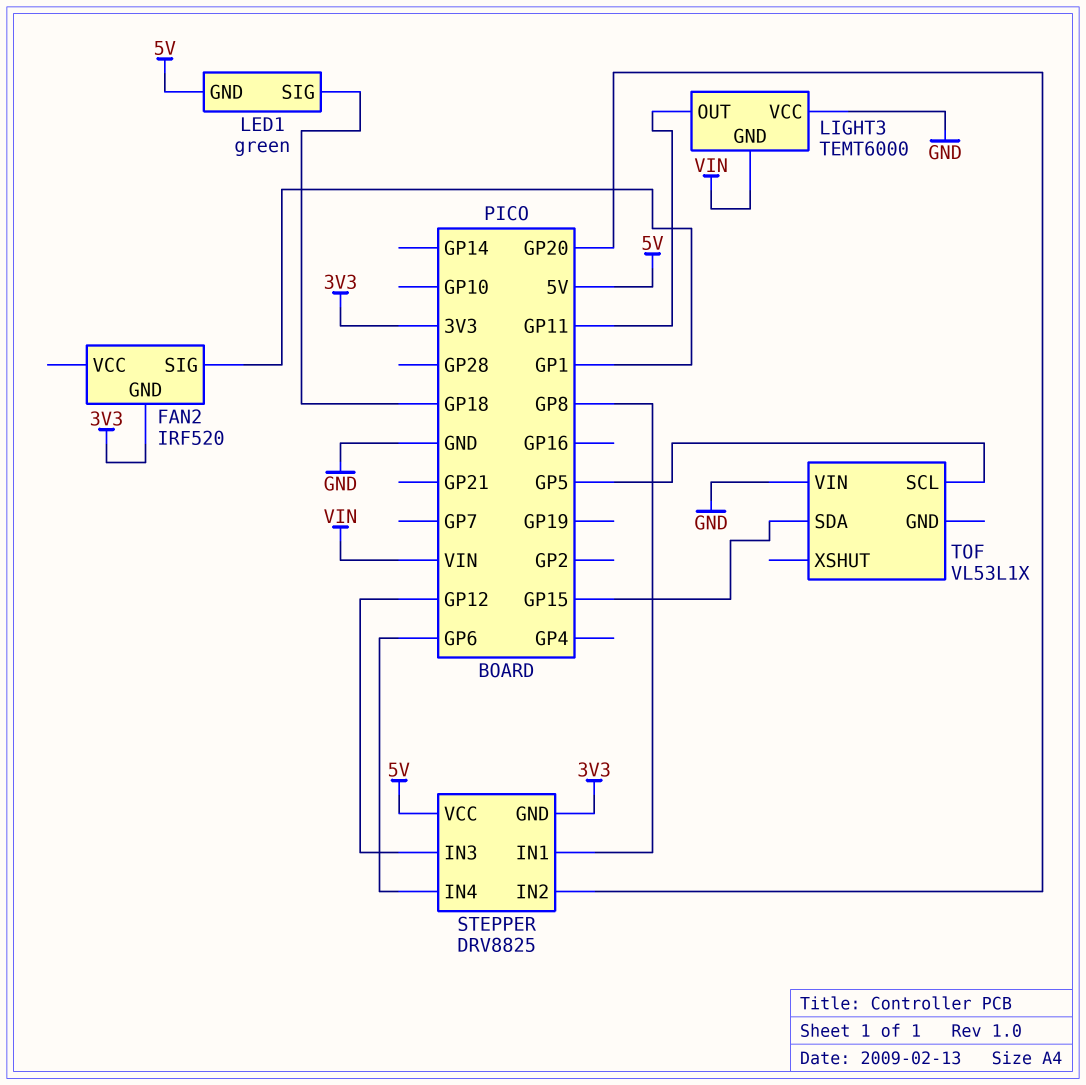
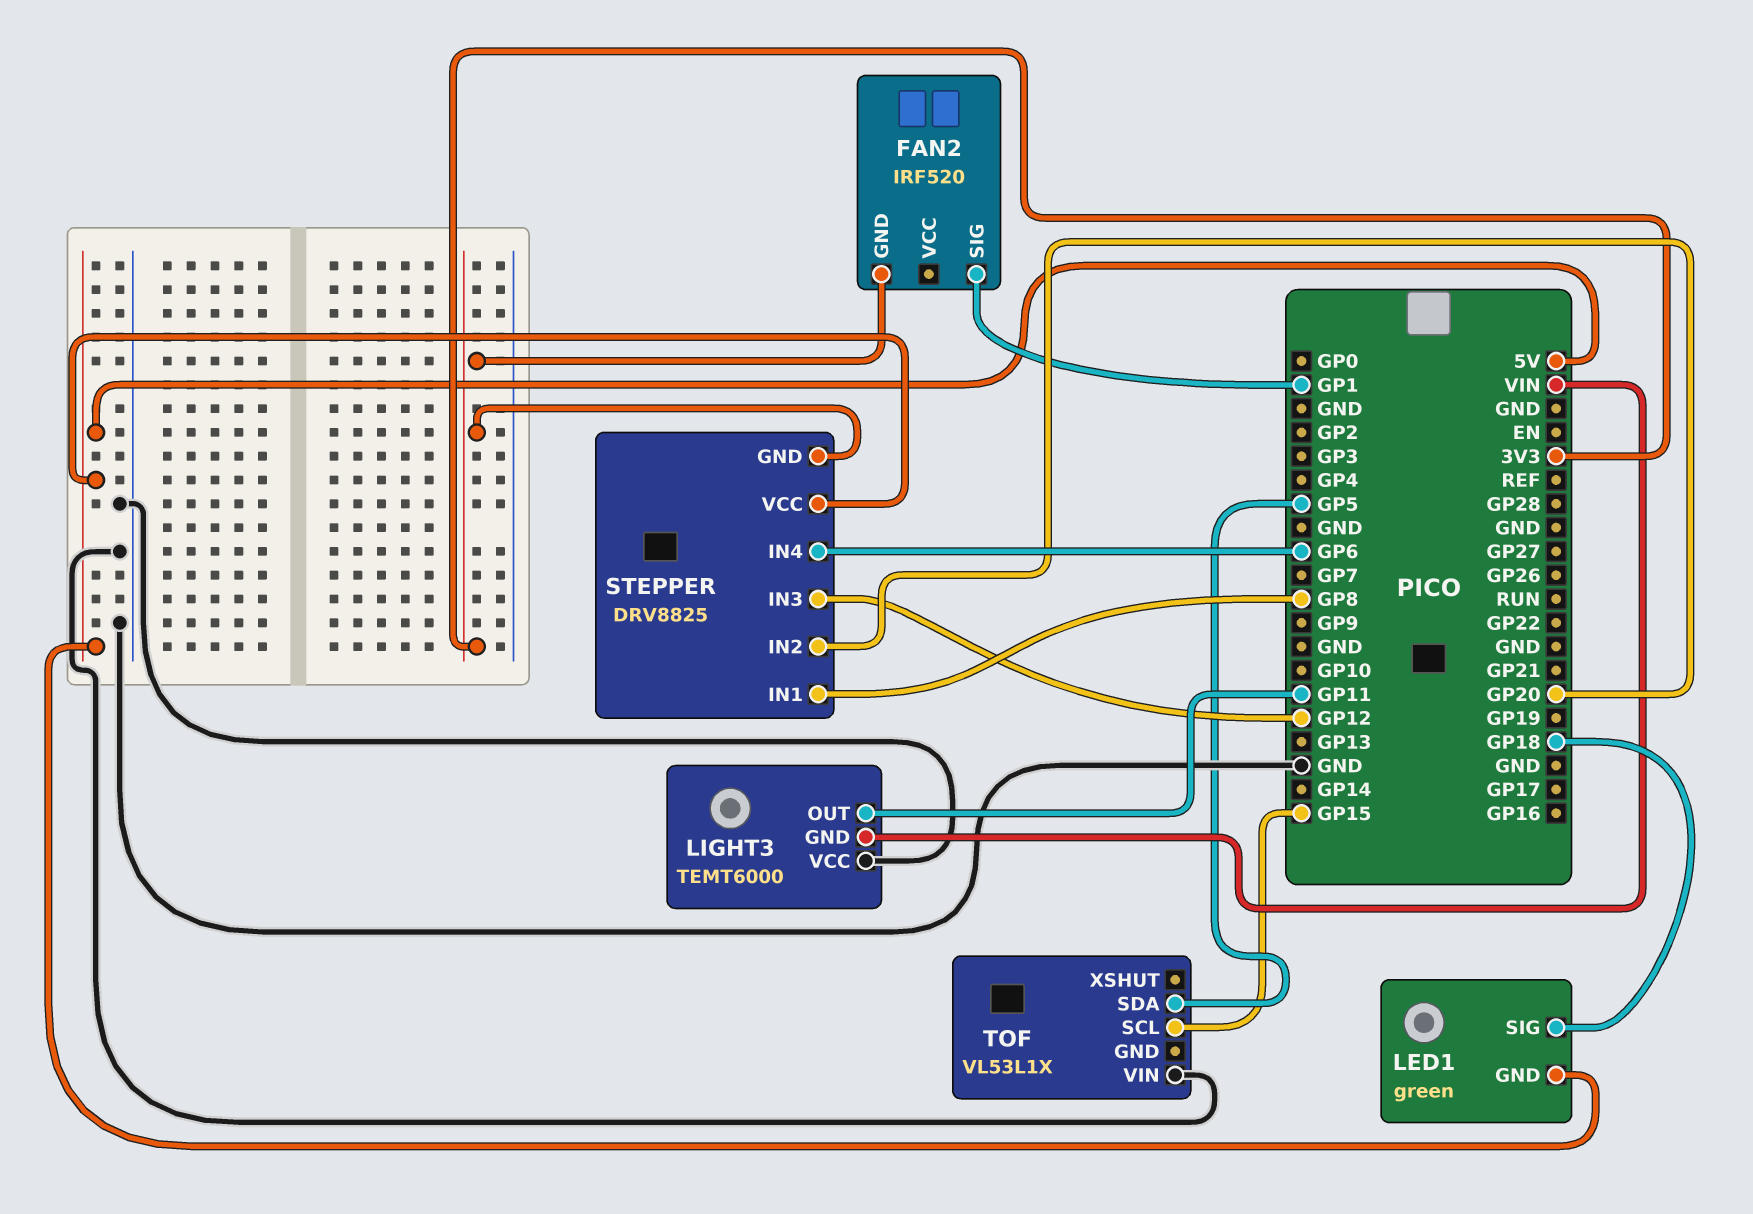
TOF pin SCL: GP5 -> GP15
TOF pin SDA: GP15 -> GP5

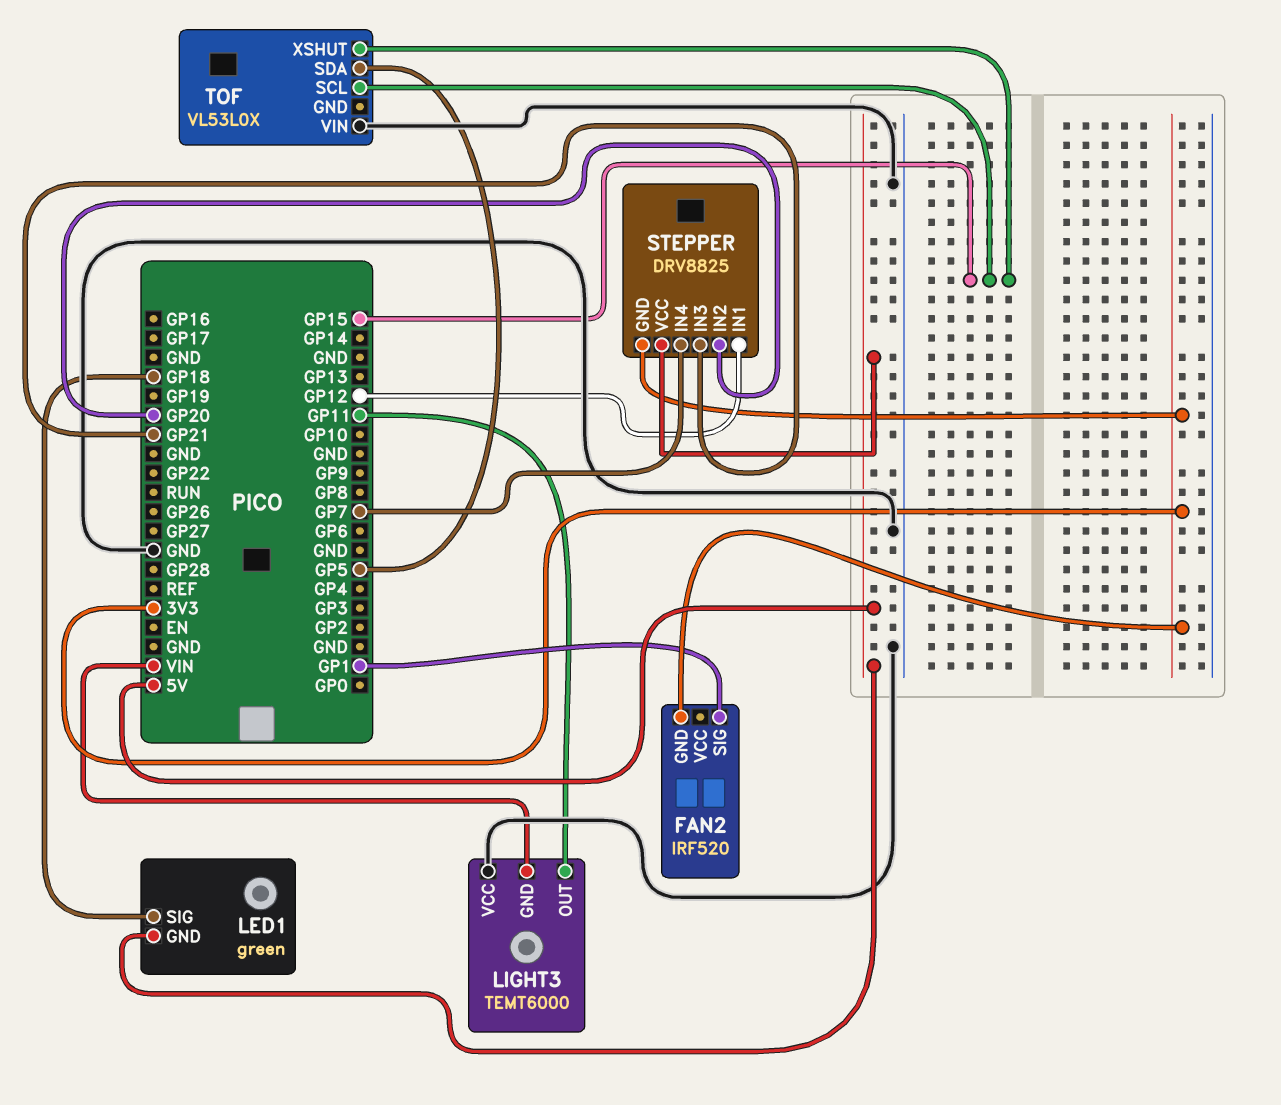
STEPPER pin IN1: GP8 -> GP12
STEPPER pin IN3: GP12 -> GP21
STEPPER pin IN4: GP6 -> GP7
TOF: VL53L1X -> VL53L0X
TOF pin XSHUT: none -> GP15

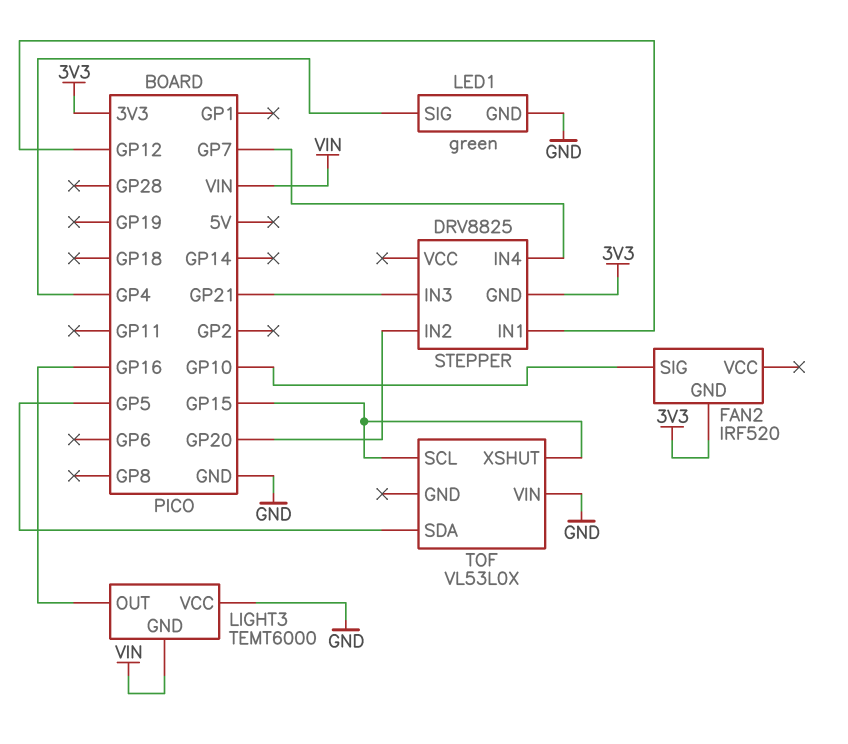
FAN2 pin SIG: GP1 -> GP10
LED1 pin GND: 5V -> GND
LED1 pin SIG: GP18 -> GP4
LIGHT3 pin OUT: GP11 -> GP16
STEPPER pin VCC: 5V -> none

